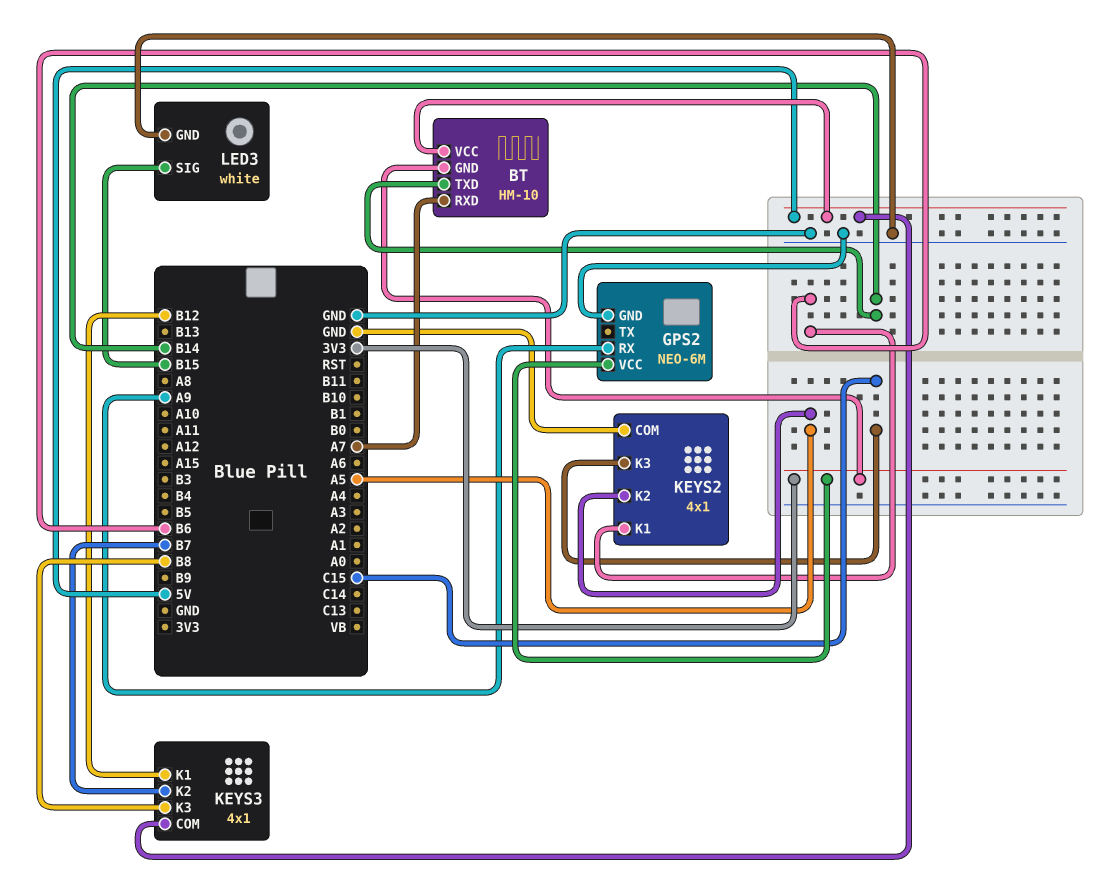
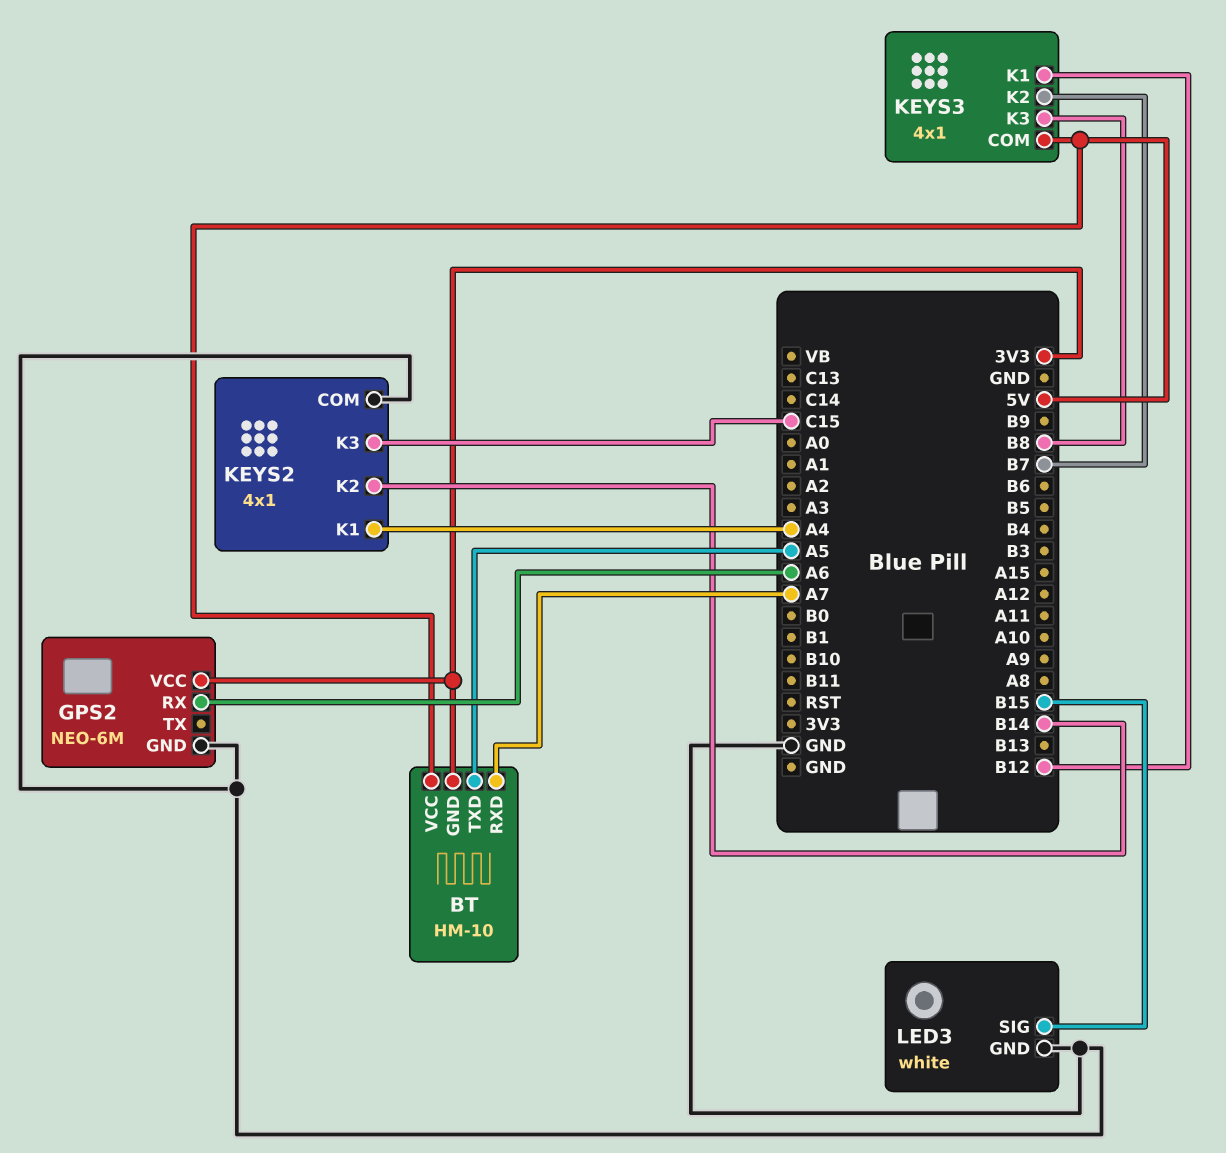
BT pin TXD: B14 -> A5
GPS2 pin RX: A9 -> A6
KEYS2 pin K1: B6 -> A4
KEYS2 pin K2: A5 -> B14

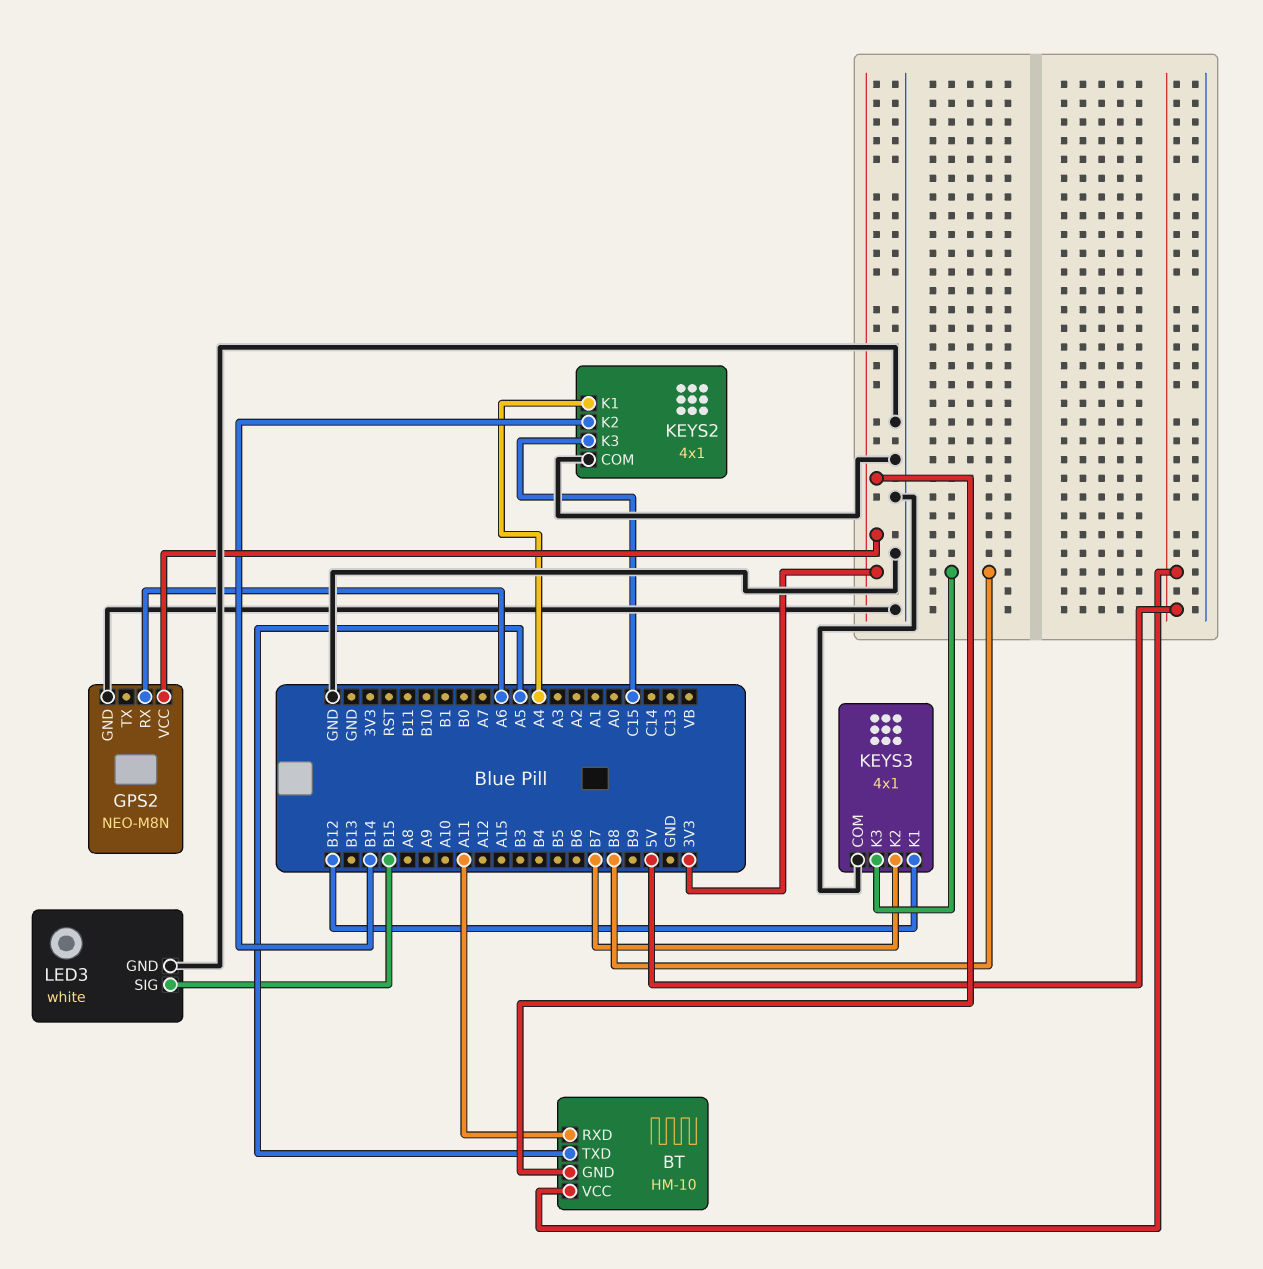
BT pin RXD: A7 -> A11
GPS2: NEO-6M -> NEO-M8N
KEYS3 pin COM: 5V -> GND

